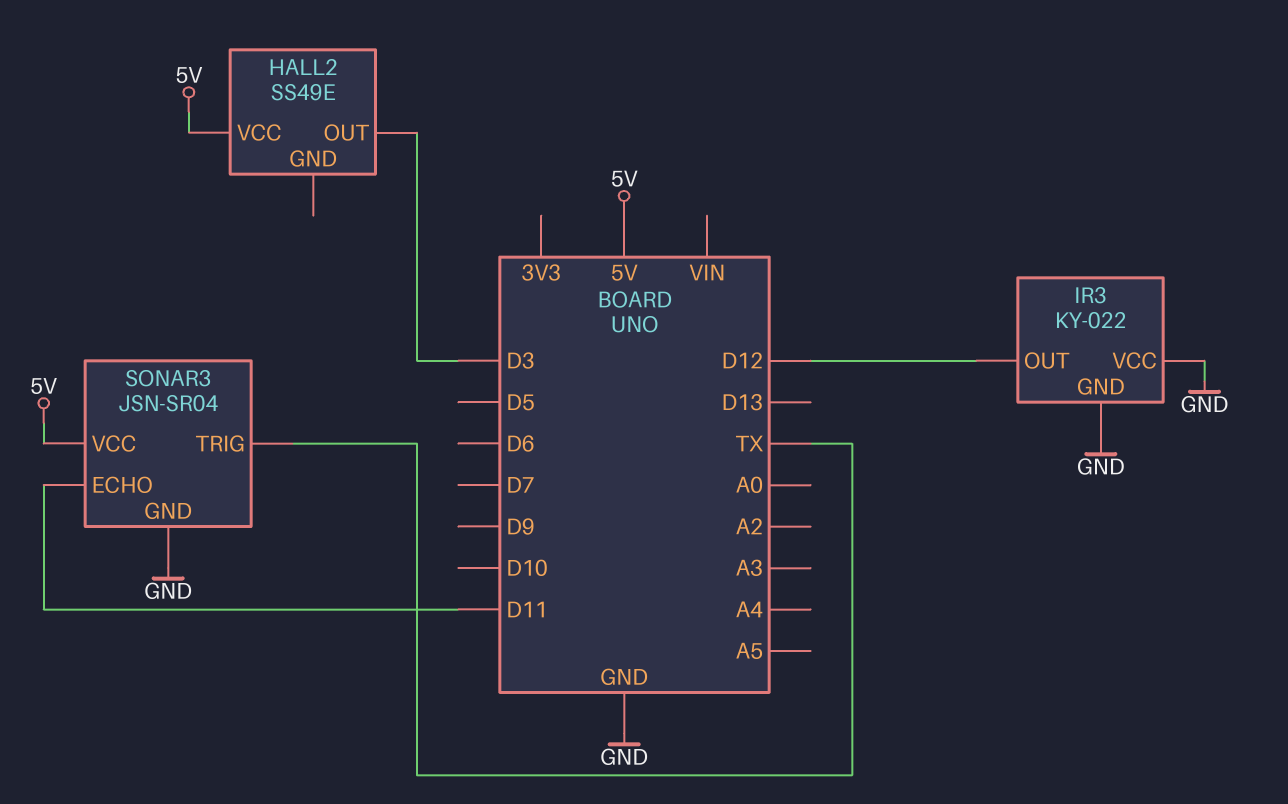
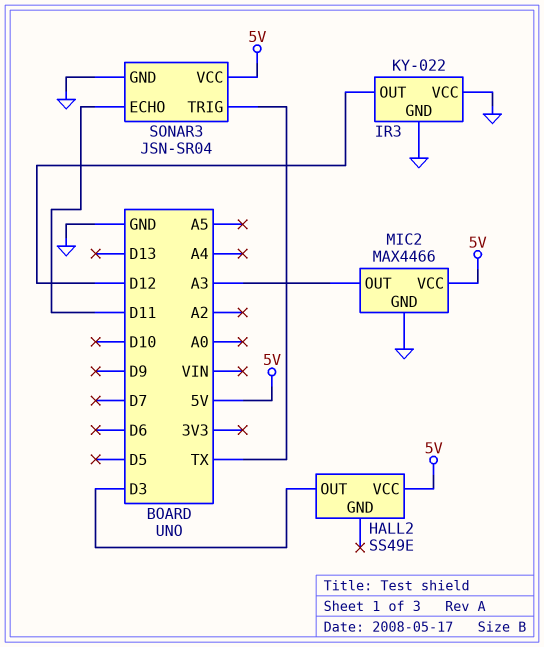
MIC2: none -> MAX4466
MIC2 pin GND: none -> GND
MIC2 pin OUT: none -> A3
MIC2 pin VCC: none -> 5V

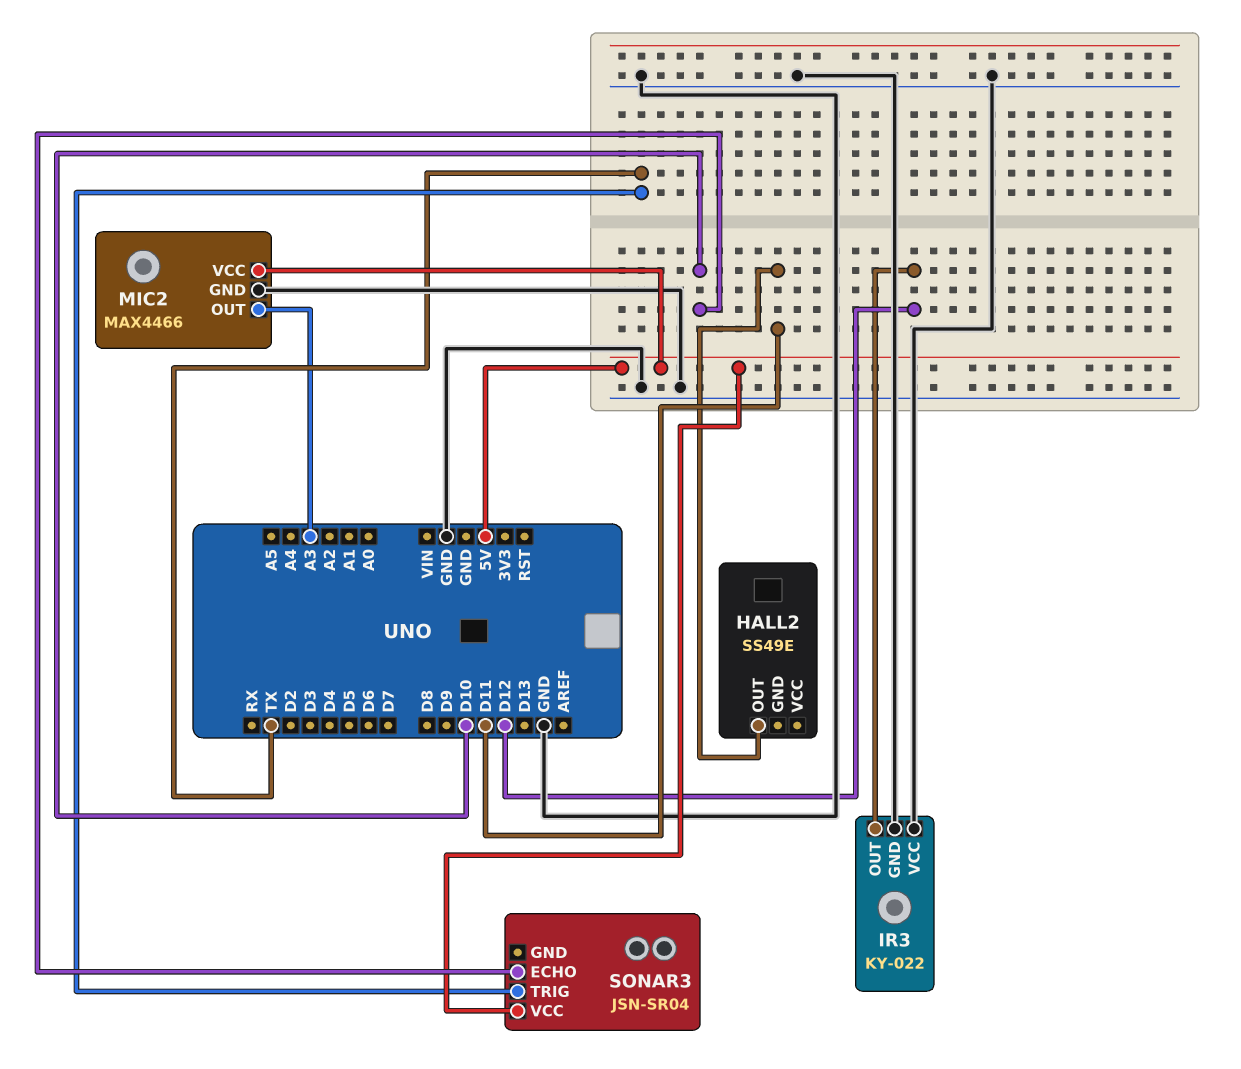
HALL2 pin OUT: D3 -> D11
HALL2 pin VCC: 5V -> none
SONAR3 pin ECHO: D11 -> D10
SONAR3 pin GND: GND -> none

